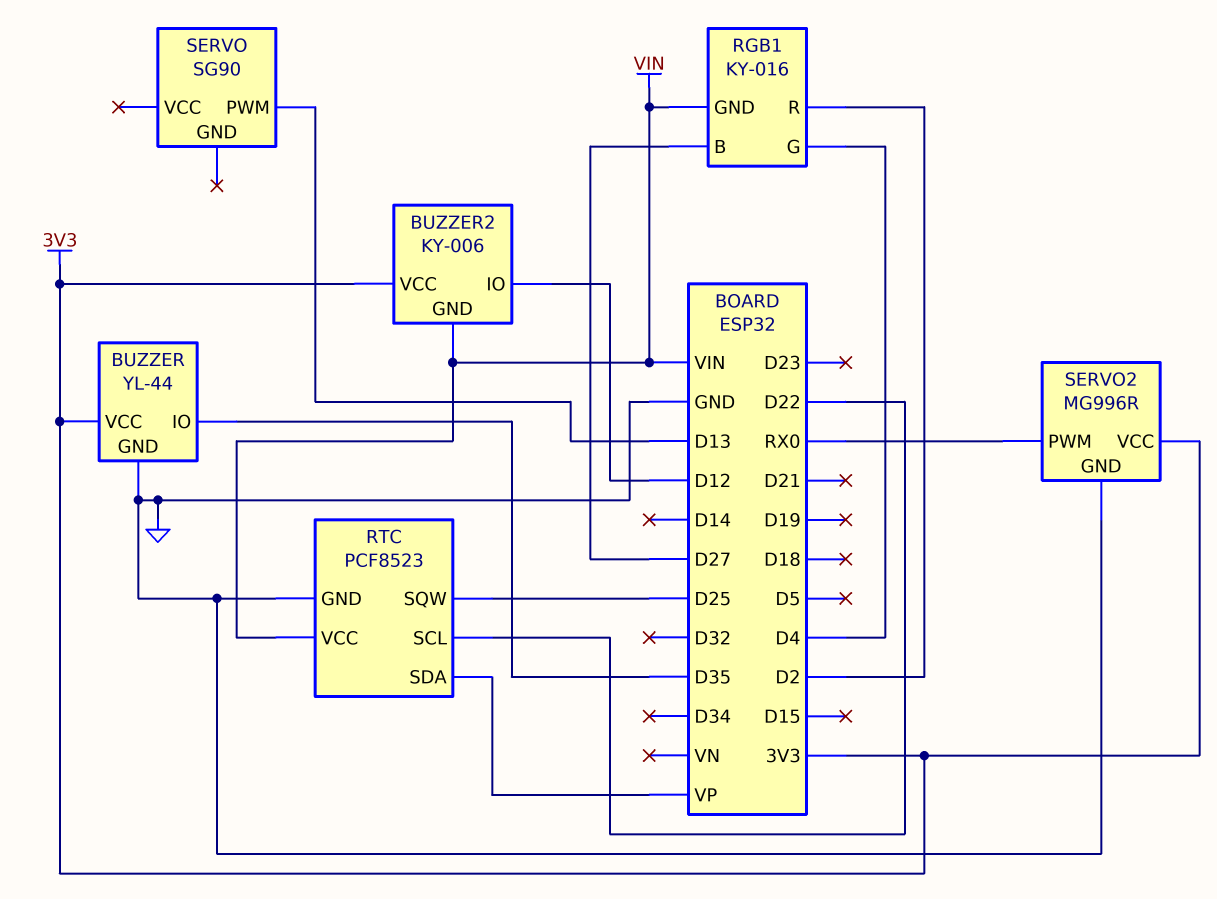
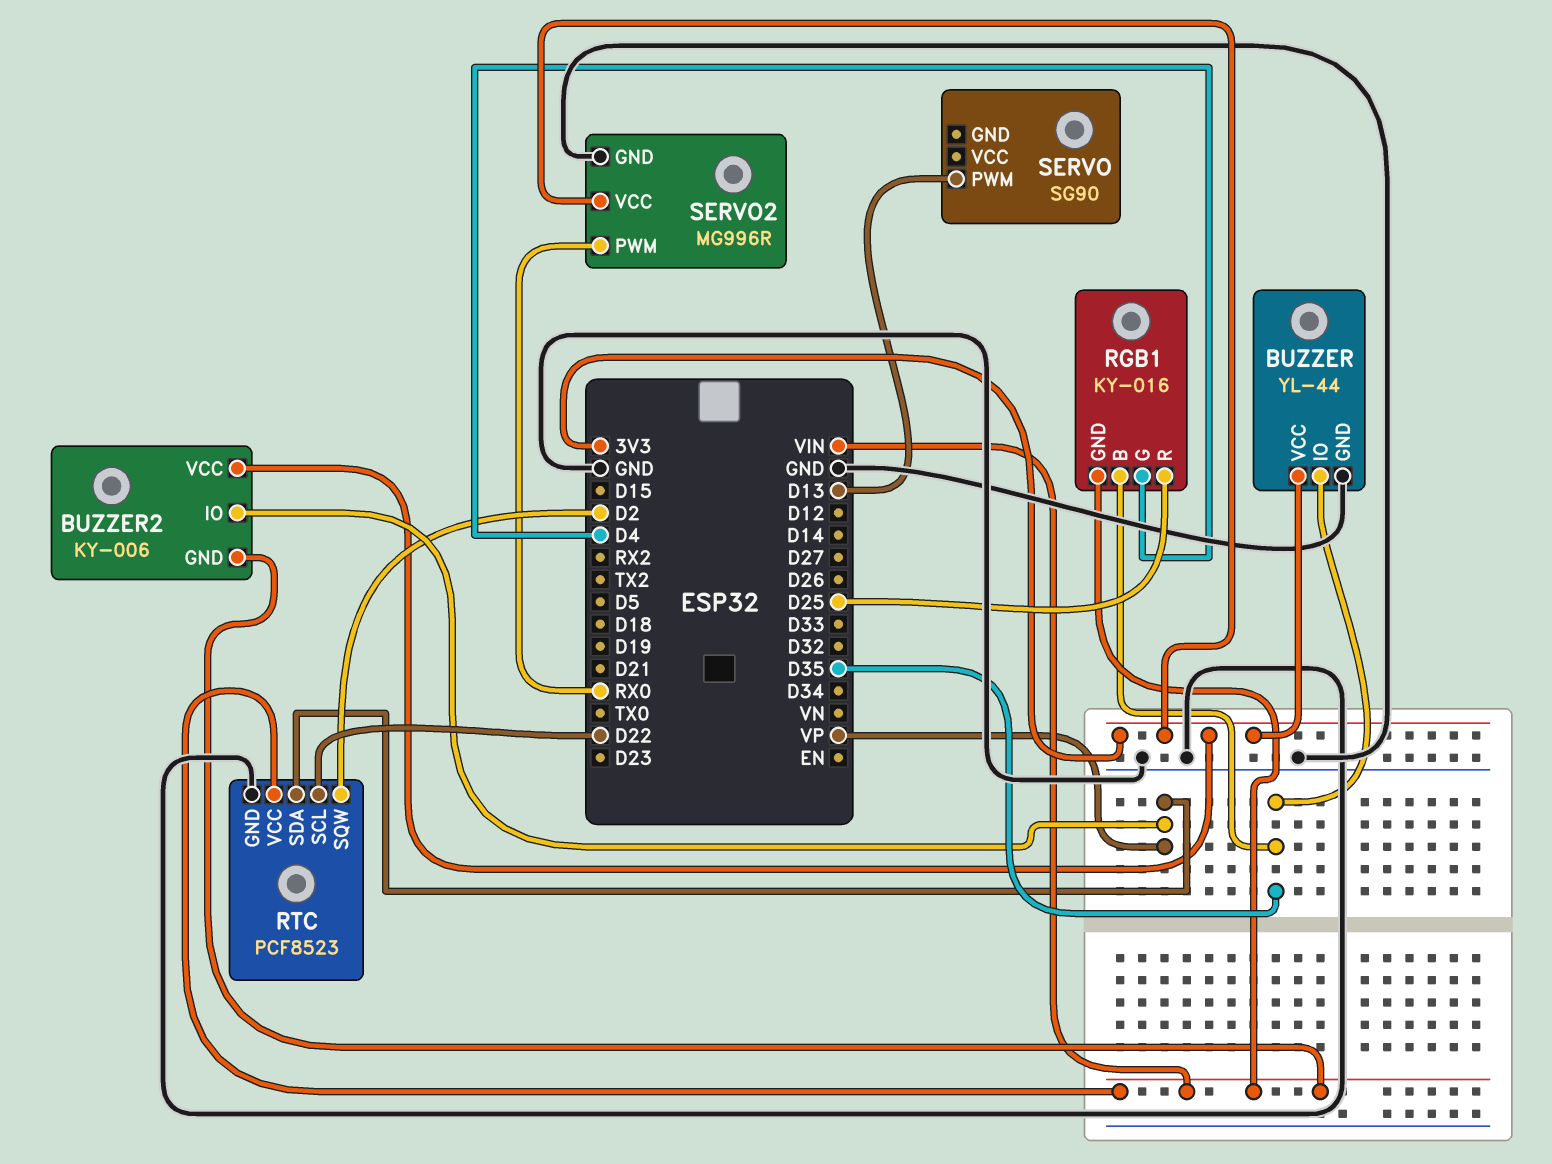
BUZZER2 pin IO: D12 -> VP
RGB1 pin B: D27 -> D35
RGB1 pin R: D2 -> D25
RTC pin SQW: D25 -> D2

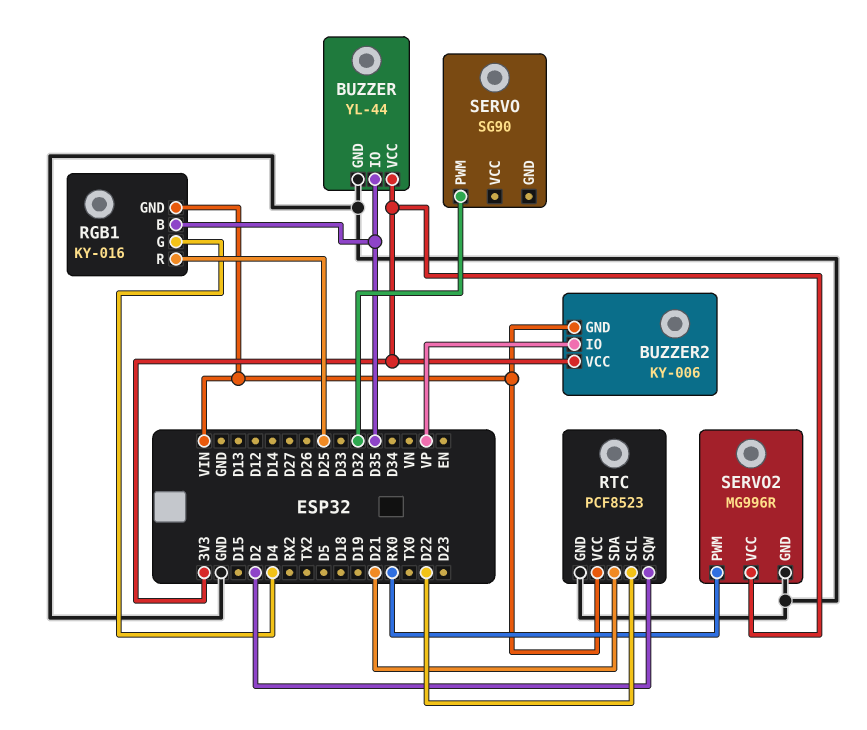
RTC pin SDA: VP -> D21
SERVO pin PWM: D13 -> D32

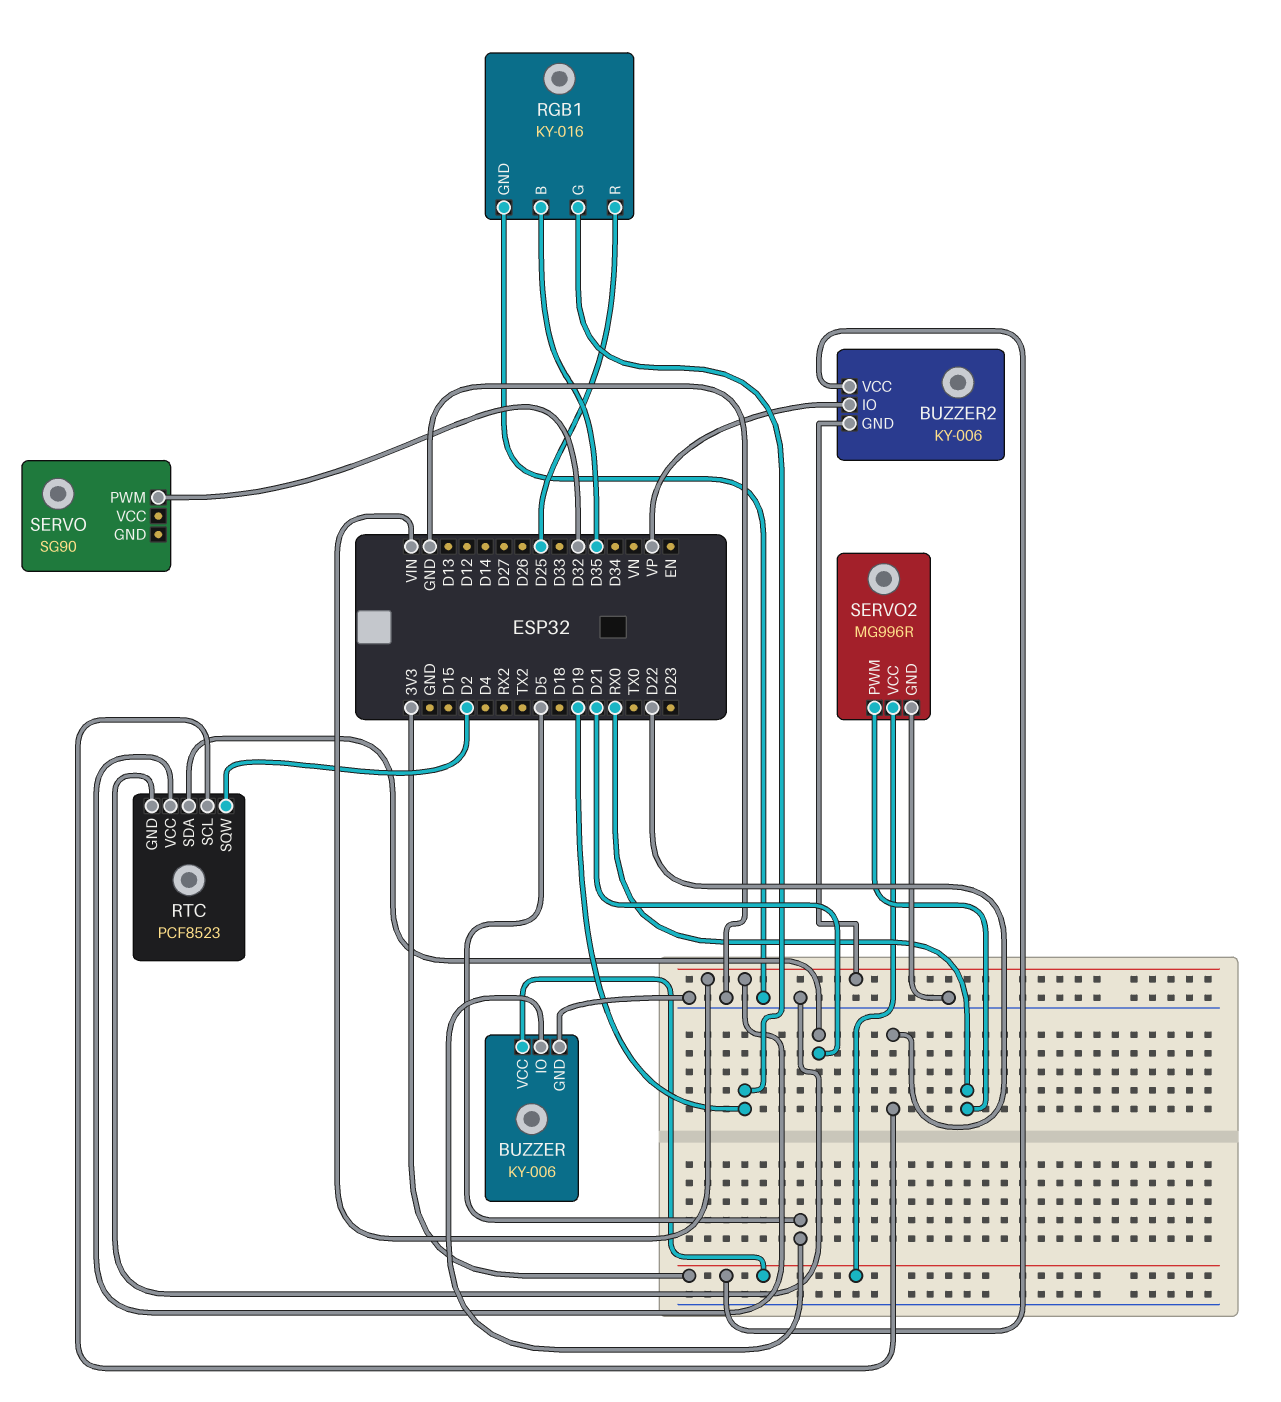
BUZZER: YL-44 -> KY-006
BUZZER pin IO: D35 -> D5
RGB1 pin G: D4 -> D19
RGB1 pin GND: VIN -> GND

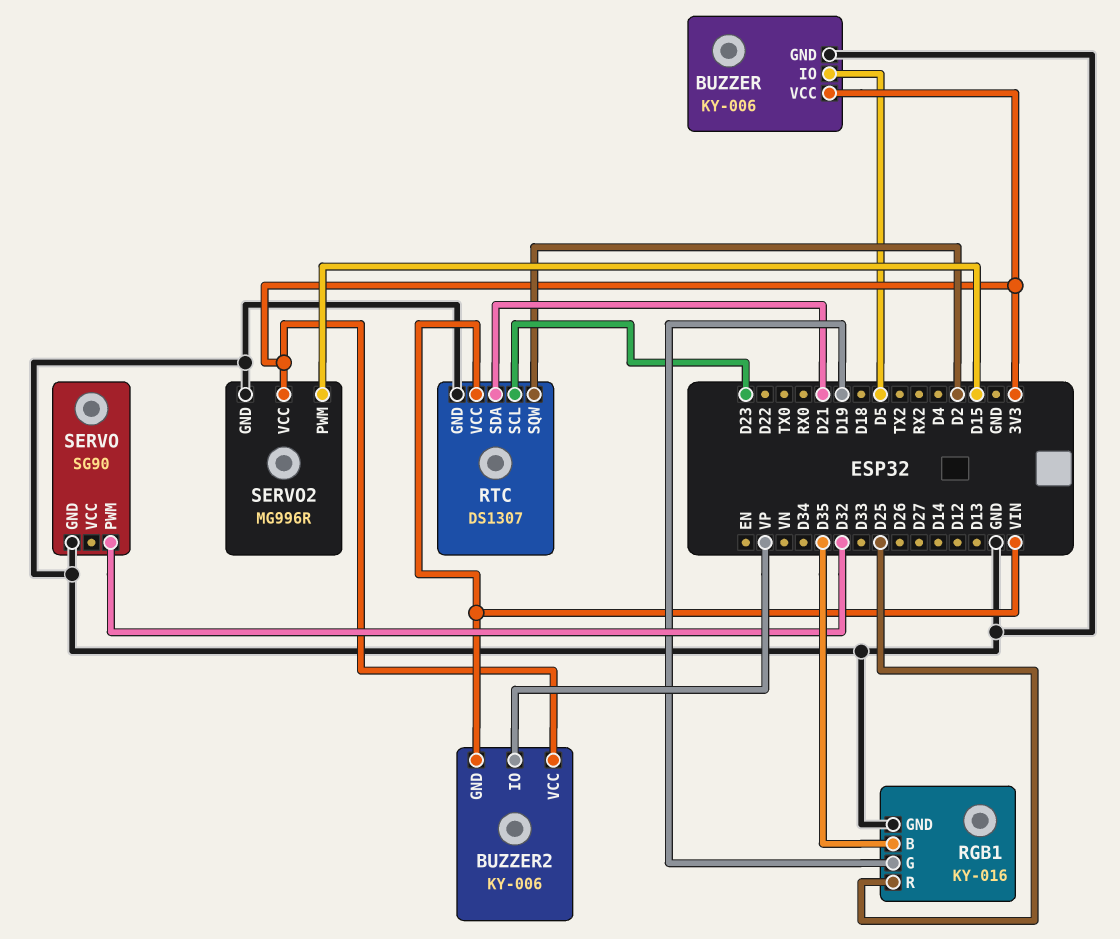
RTC: PCF8523 -> DS1307
RTC pin SCL: D22 -> D23
SERVO pin GND: none -> GND
SERVO2 pin PWM: RX0 -> D15

